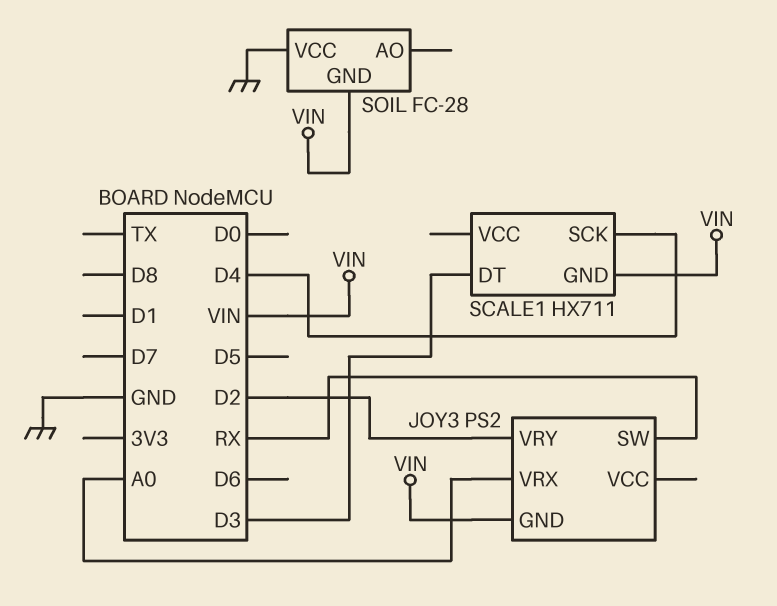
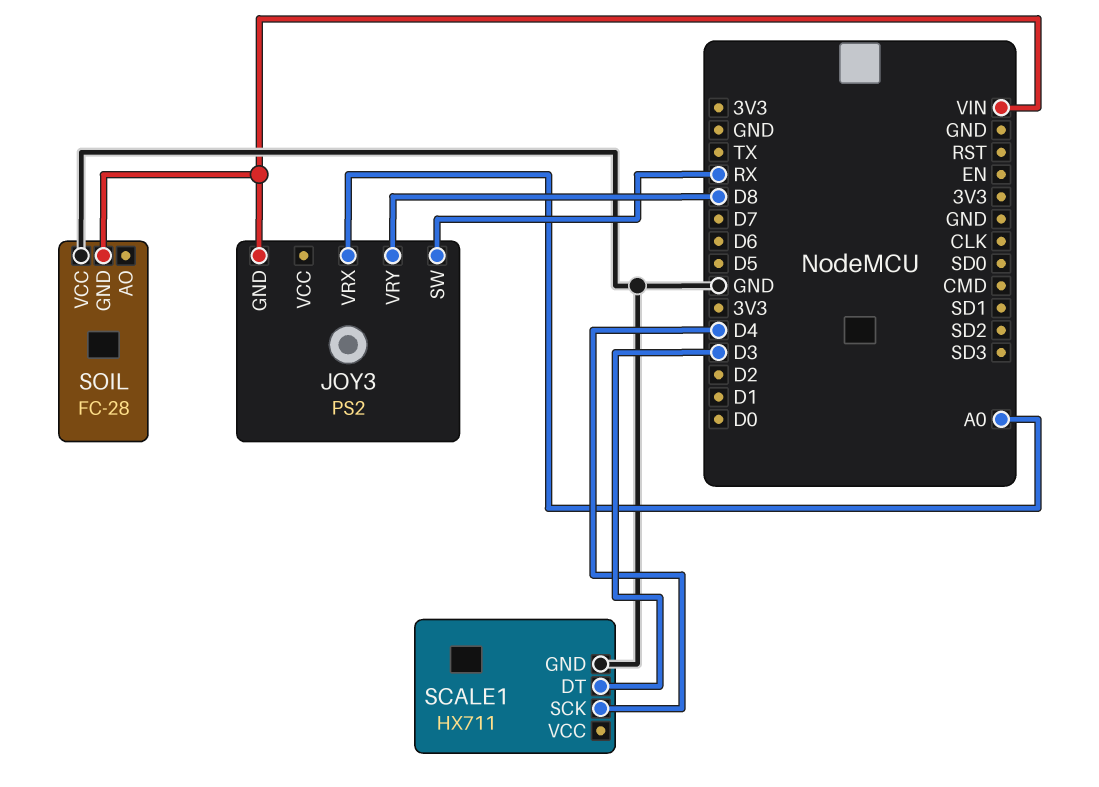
JOY3 pin VRY: D2 -> D8
SCALE1 pin GND: VIN -> GND

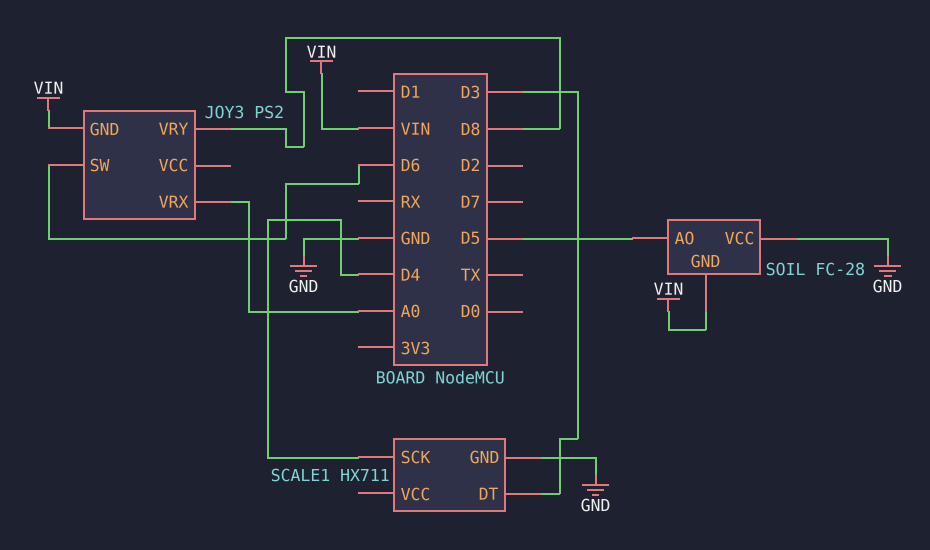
JOY3 pin SW: RX -> D6
SOIL pin AO: none -> D5

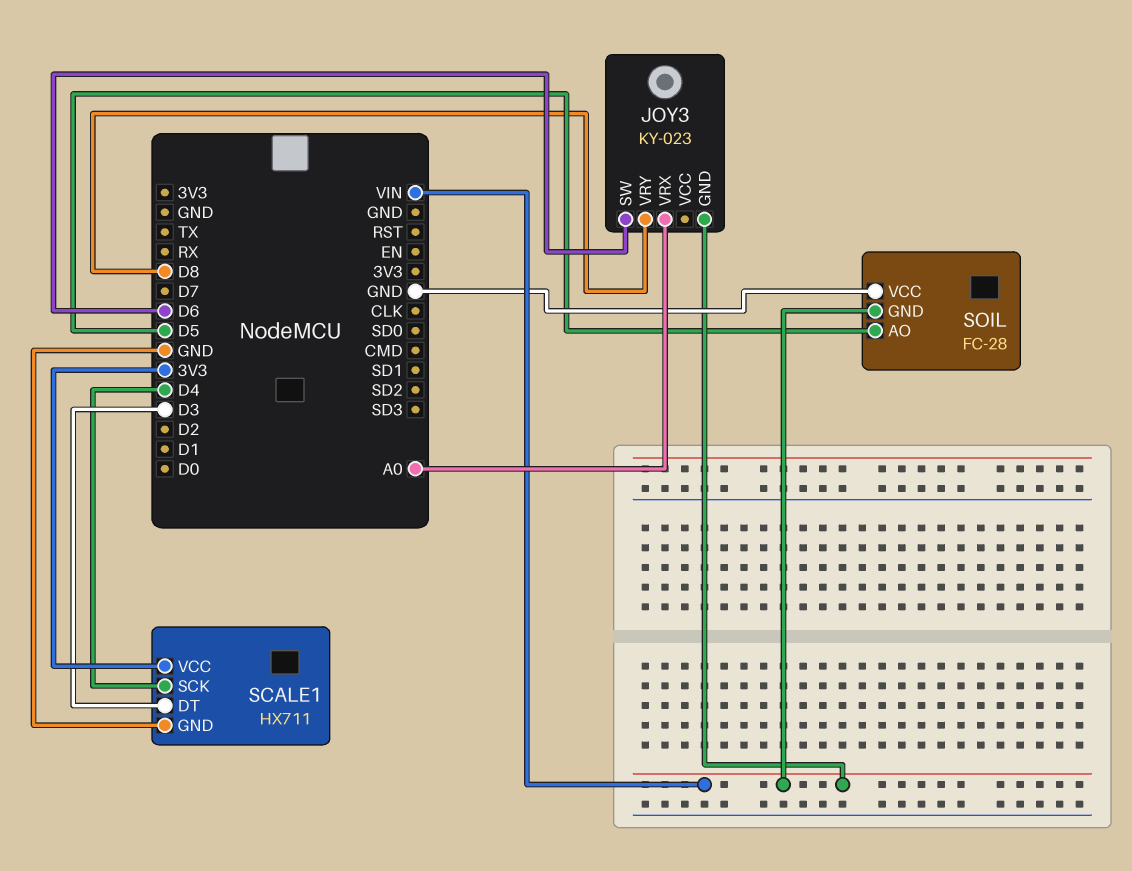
JOY3: PS2 -> KY-023
SCALE1 pin VCC: none -> 3V3

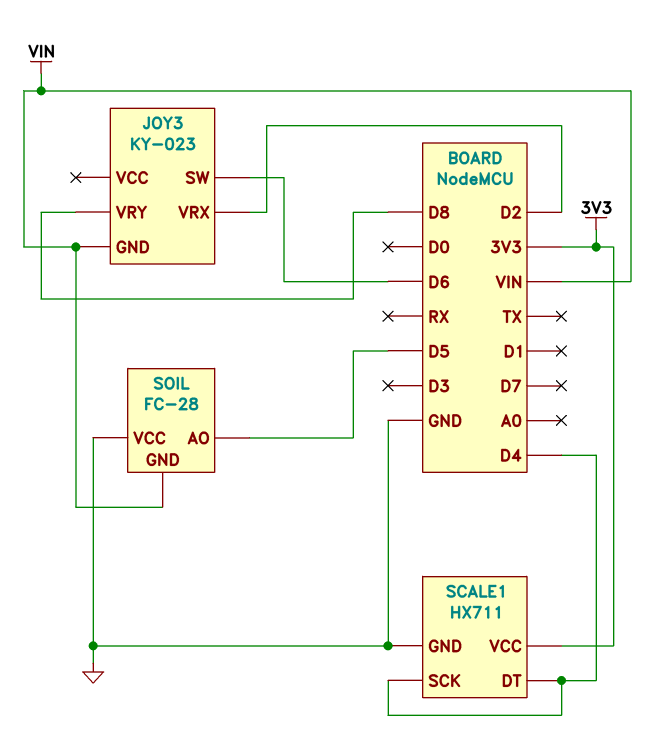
JOY3 pin VRX: A0 -> D2
SCALE1 pin DT: D3 -> D4

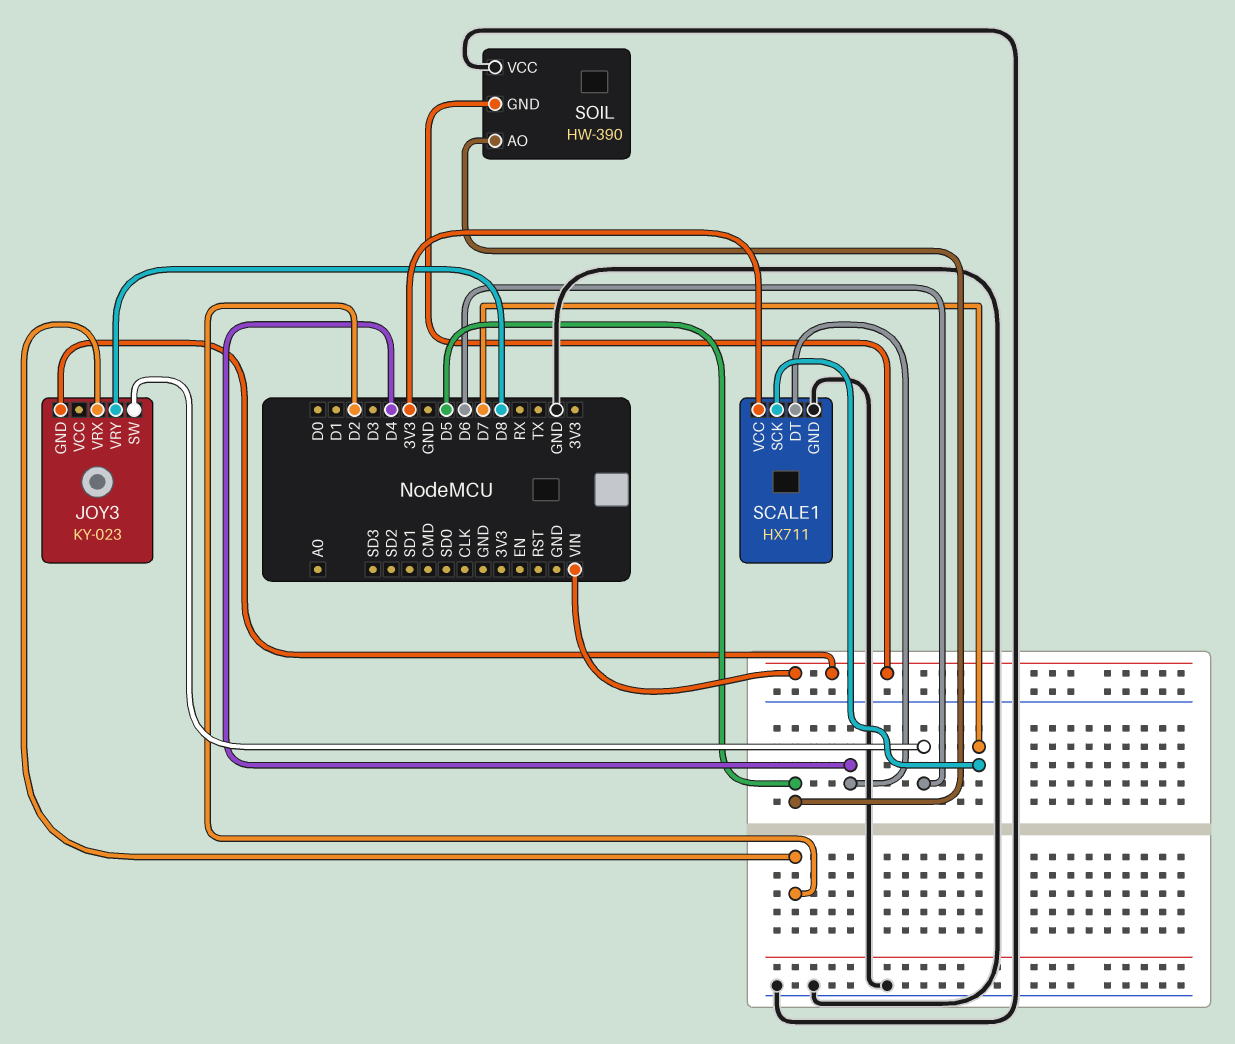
SCALE1 pin SCK: D4 -> D7
SOIL: FC-28 -> HW-390

